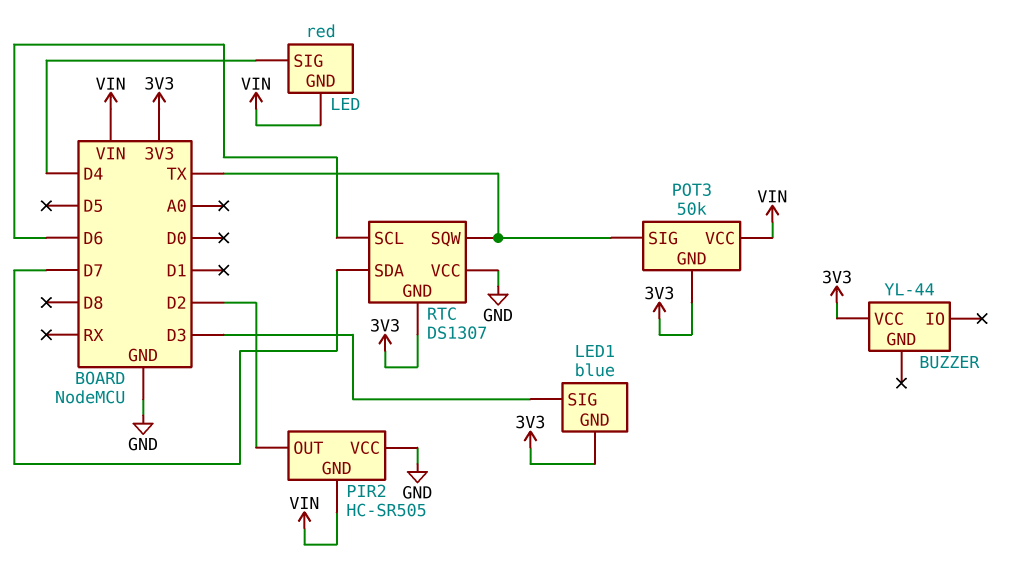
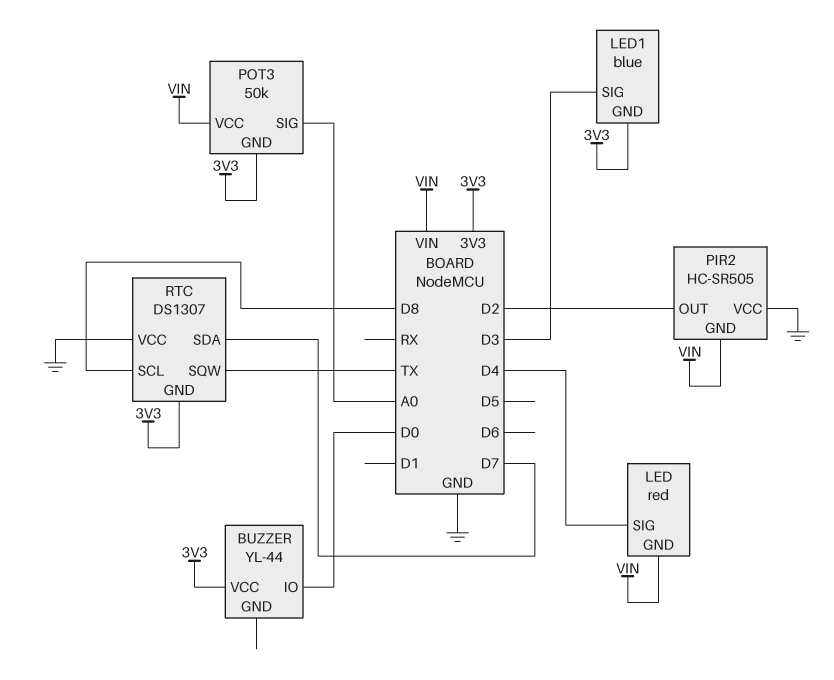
BUZZER pin IO: none -> D0
POT3 pin SIG: TX -> A0
RTC pin SCL: D6 -> D8

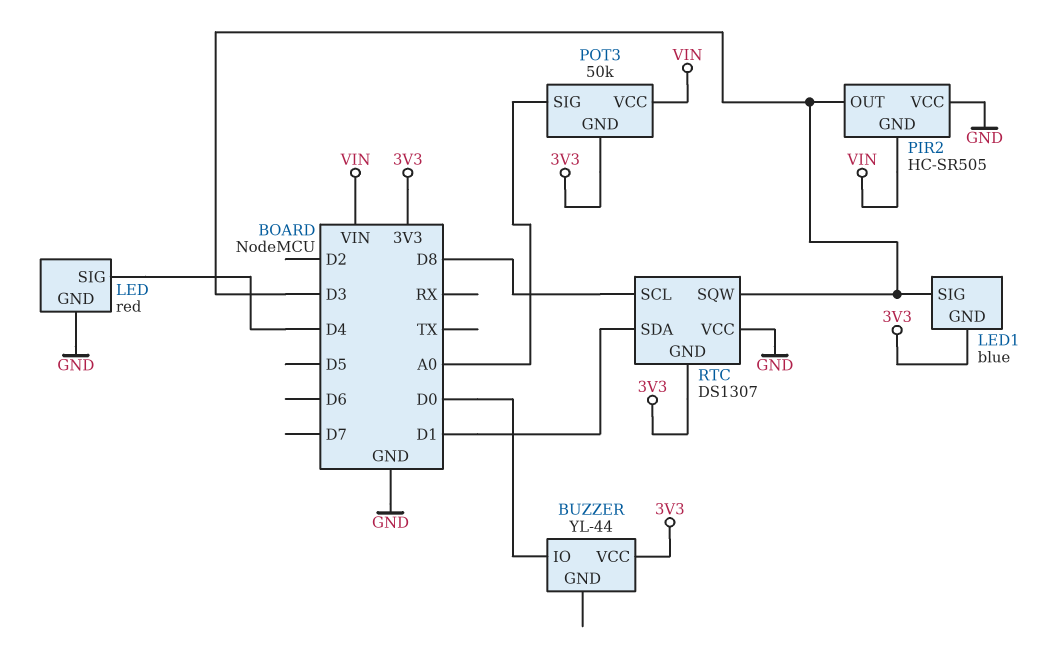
LED pin GND: VIN -> GND
PIR2 pin OUT: D2 -> D3
RTC pin SDA: D7 -> D1
RTC pin SQW: TX -> D3

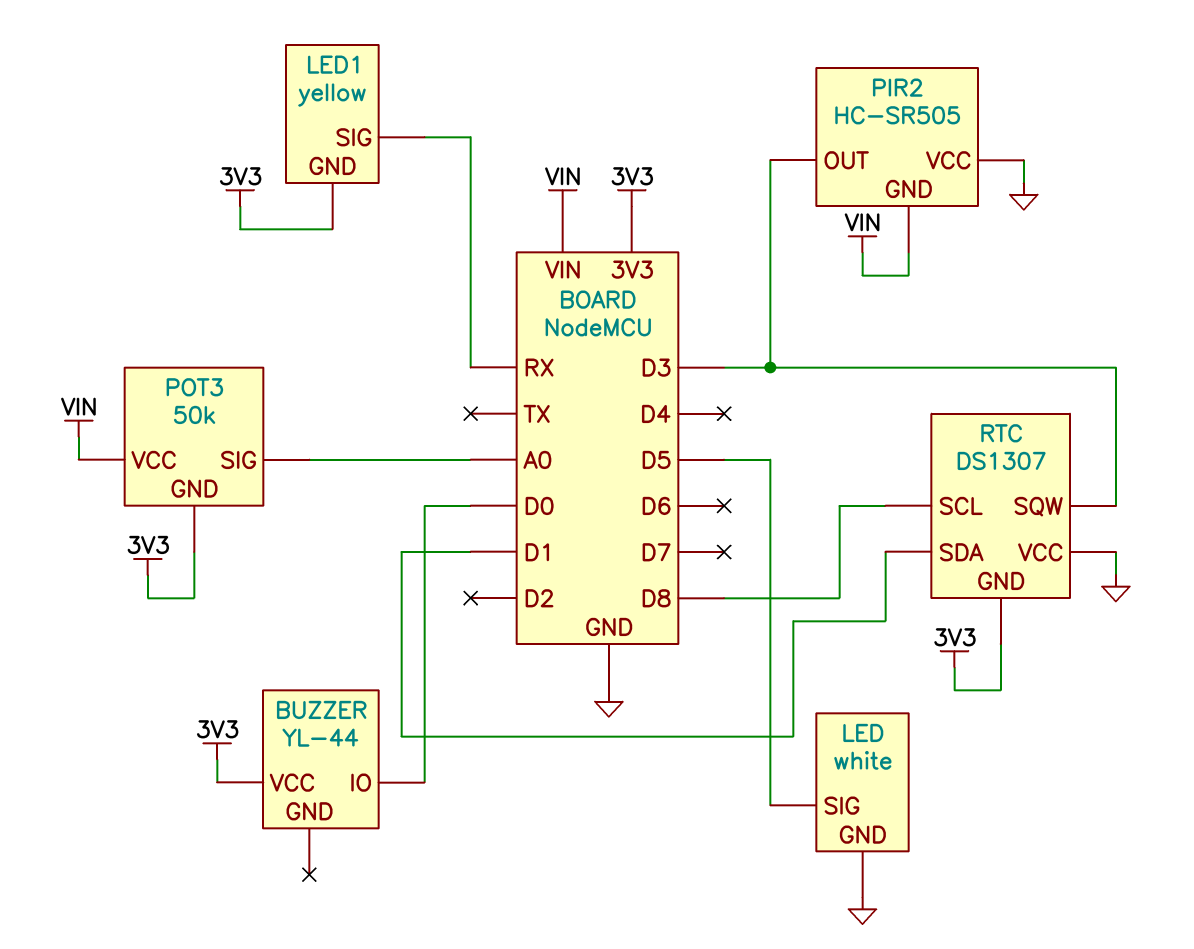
LED: red -> white
LED pin SIG: D4 -> D5
LED1: blue -> yellow
LED1 pin SIG: D3 -> RX

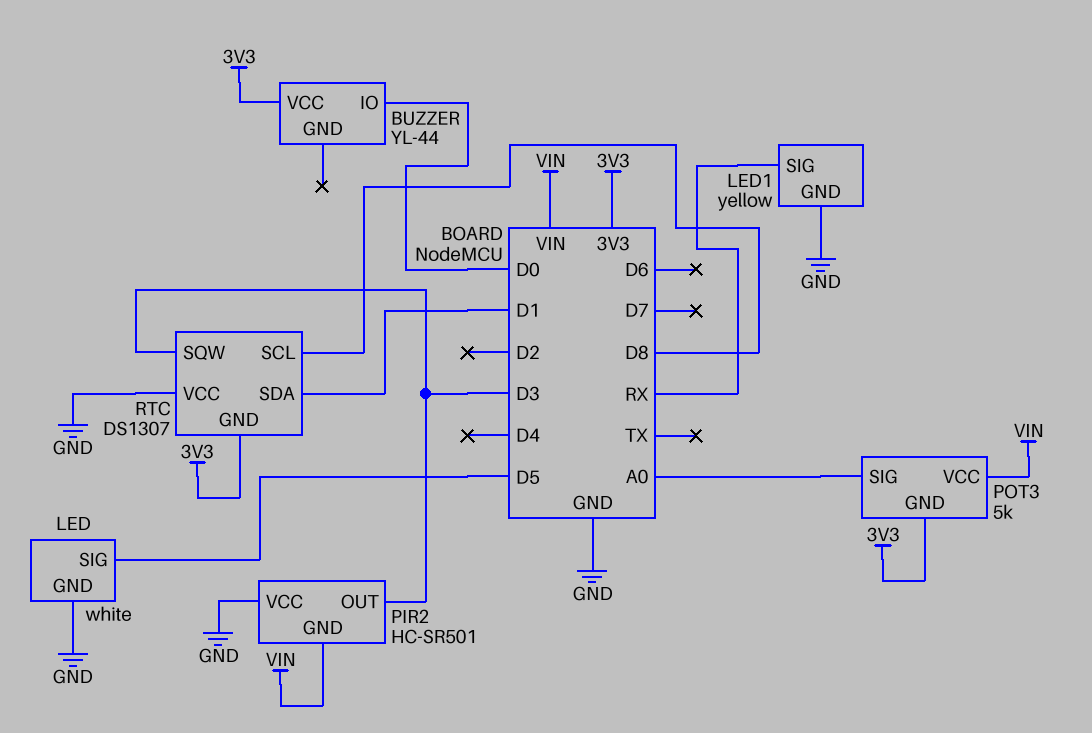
LED1 pin GND: 3V3 -> GND
PIR2: HC-SR505 -> HC-SR501
POT3: 50k -> 5k

